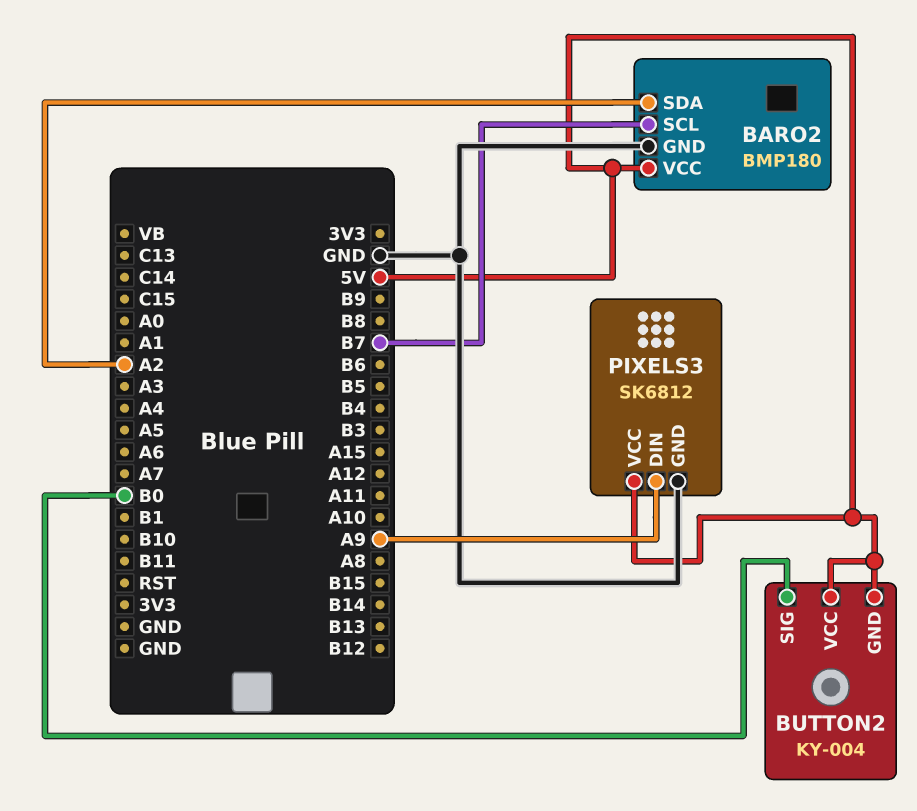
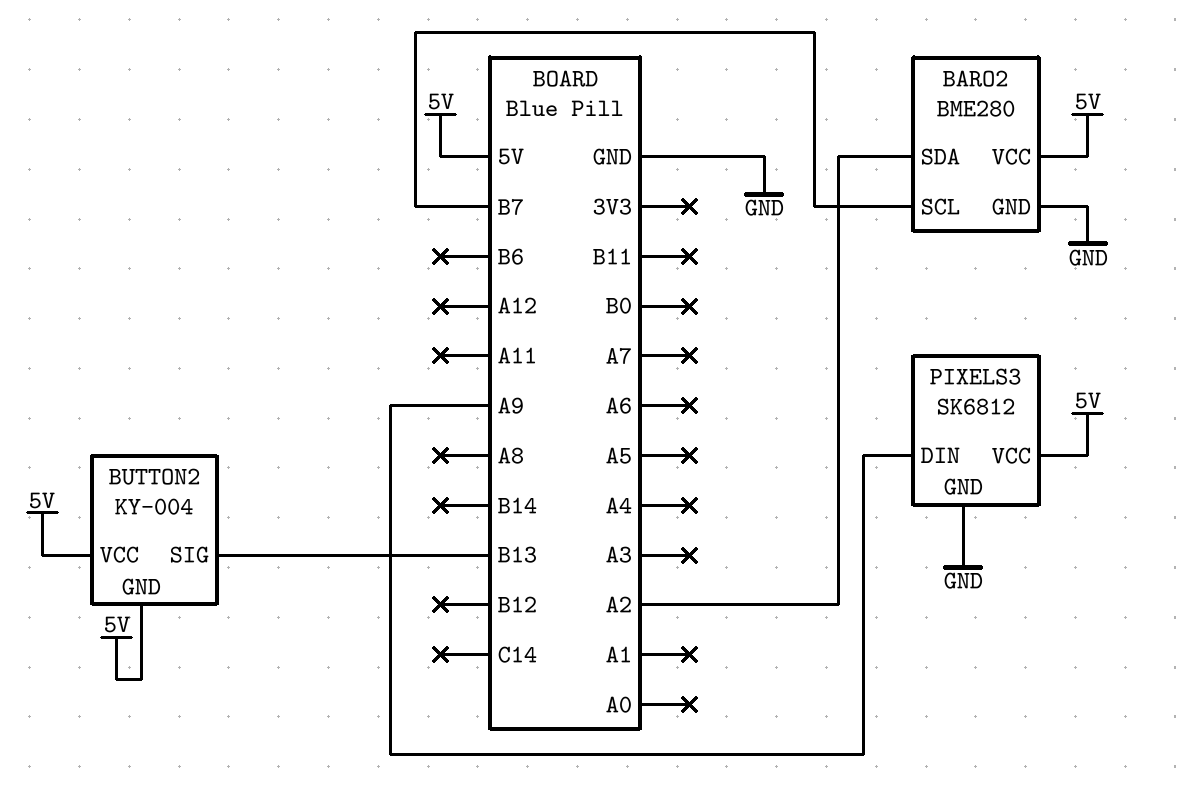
BARO2: BMP180 -> BME280
BUTTON2 pin SIG: B0 -> B13

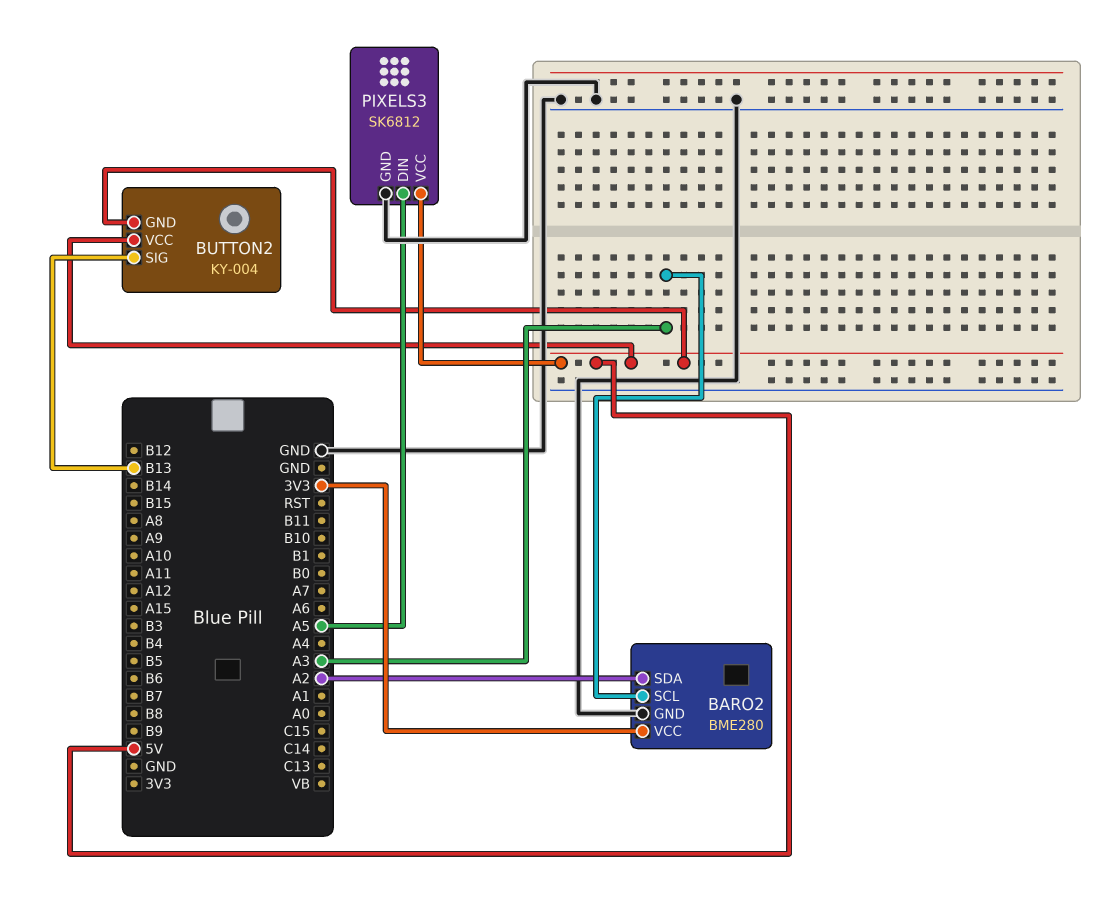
BARO2 pin SCL: B7 -> A3
BARO2 pin VCC: 5V -> 3V3
PIXELS3 pin DIN: A9 -> A5

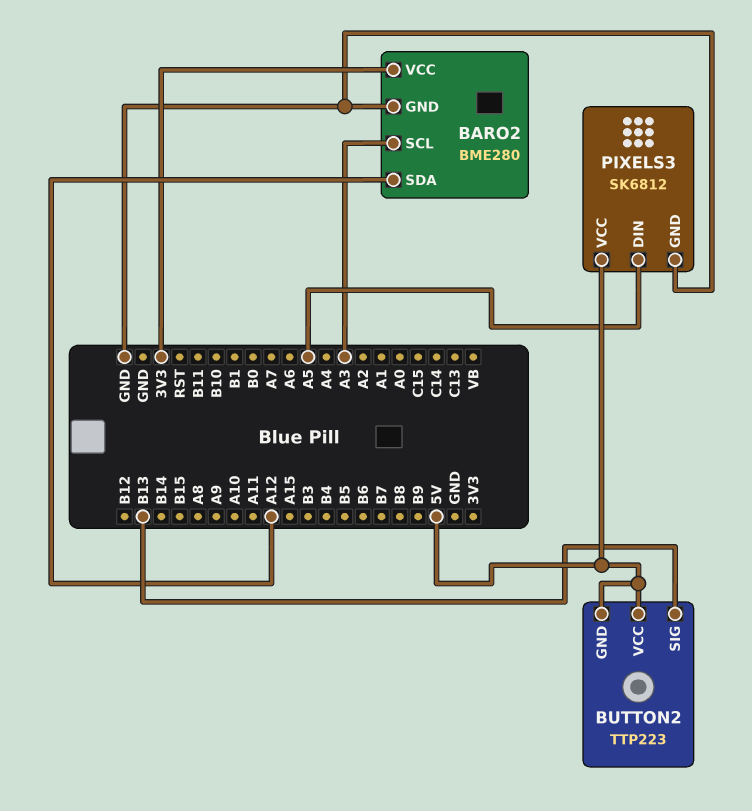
BARO2 pin SDA: A2 -> A12
BUTTON2: KY-004 -> TTP223

